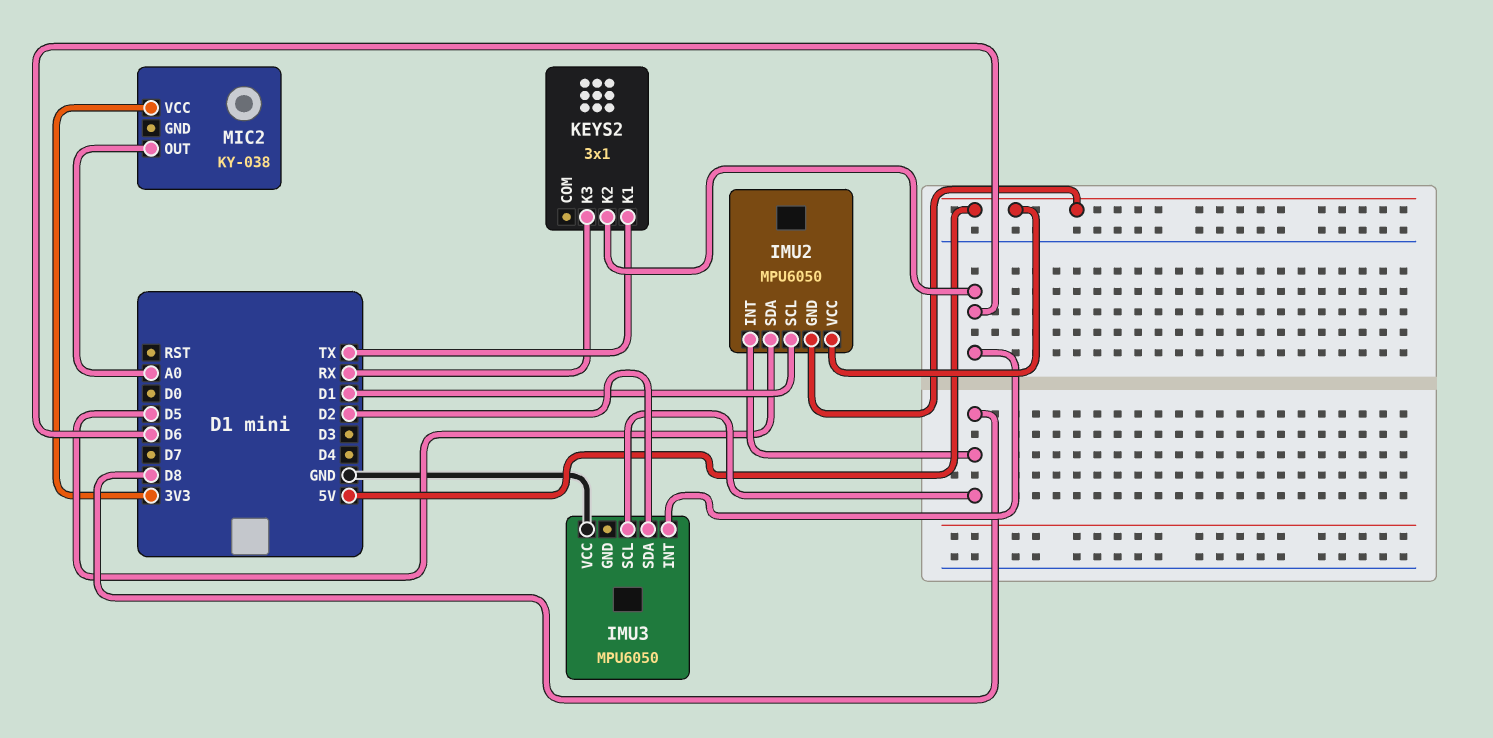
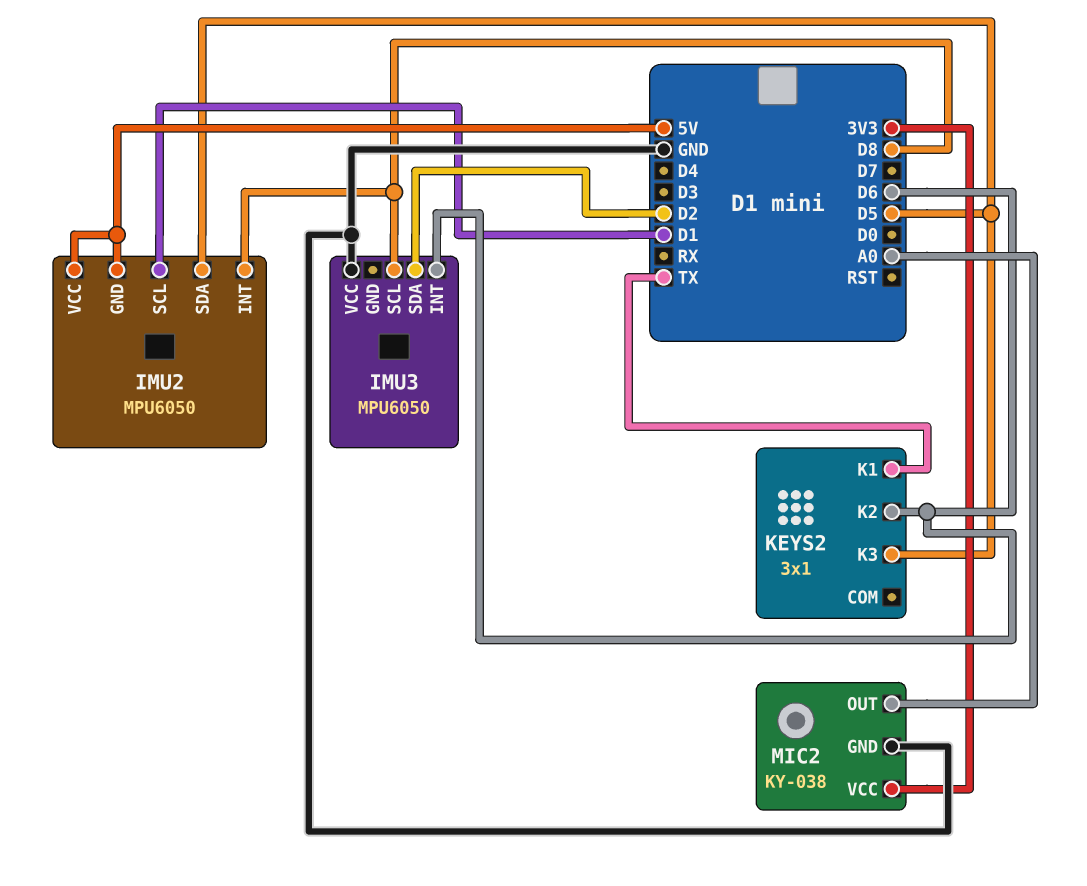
KEYS2 pin K3: RX -> D5
MIC2 pin GND: none -> GND

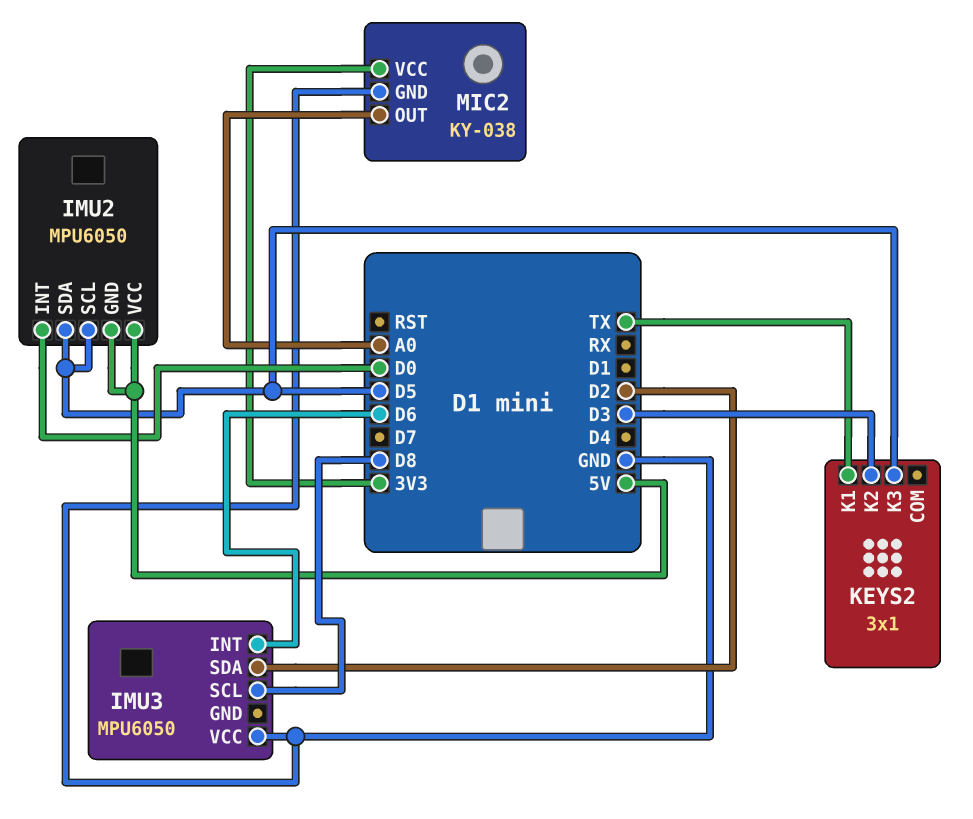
IMU2 pin INT: D8 -> D0
IMU2 pin SCL: D1 -> D5
KEYS2 pin K2: D6 -> D3

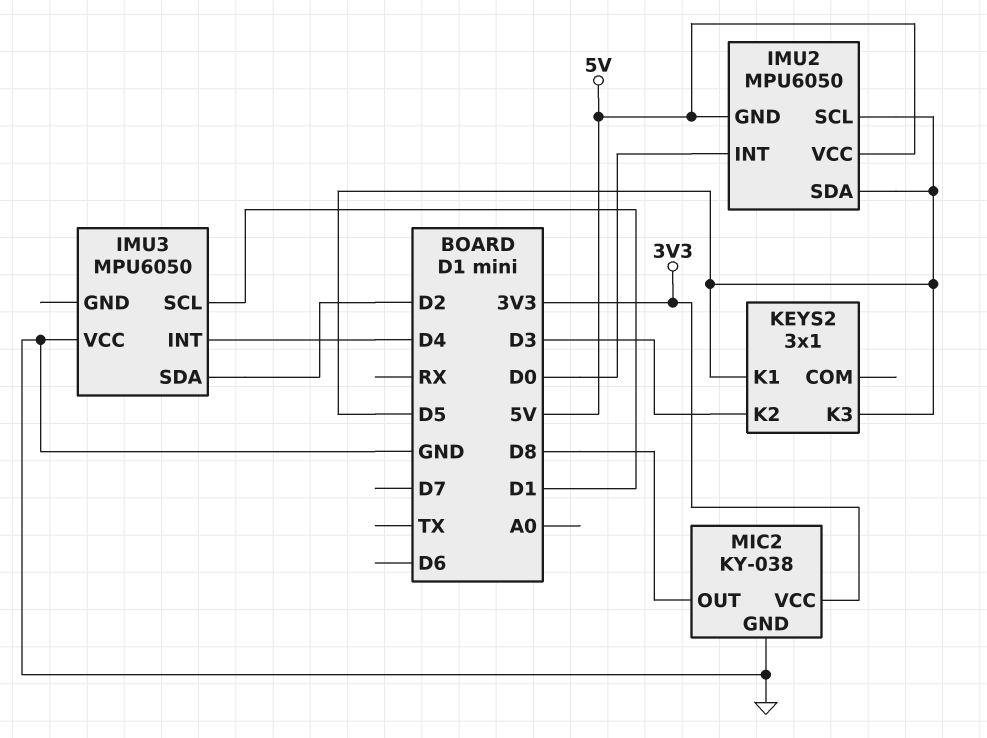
IMU3 pin INT: D6 -> D4
IMU3 pin SCL: D8 -> D1
KEYS2 pin K1: TX -> D5
MIC2 pin OUT: A0 -> D8

